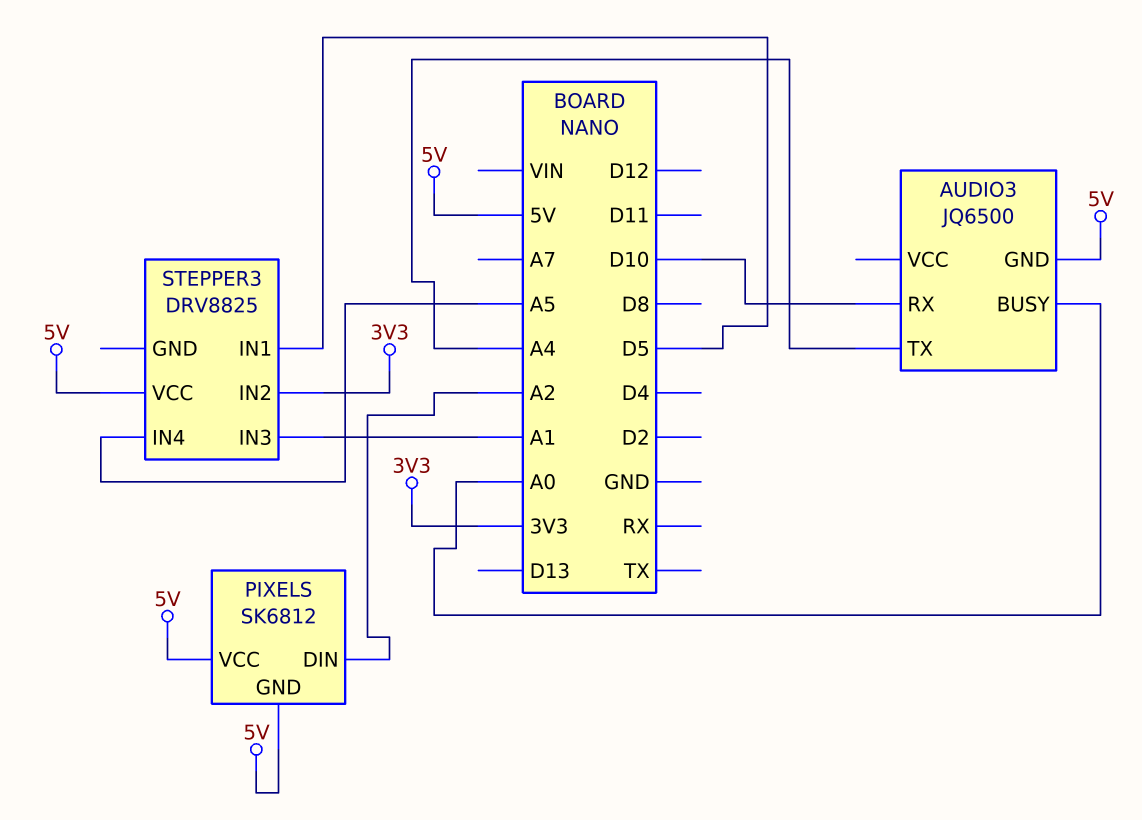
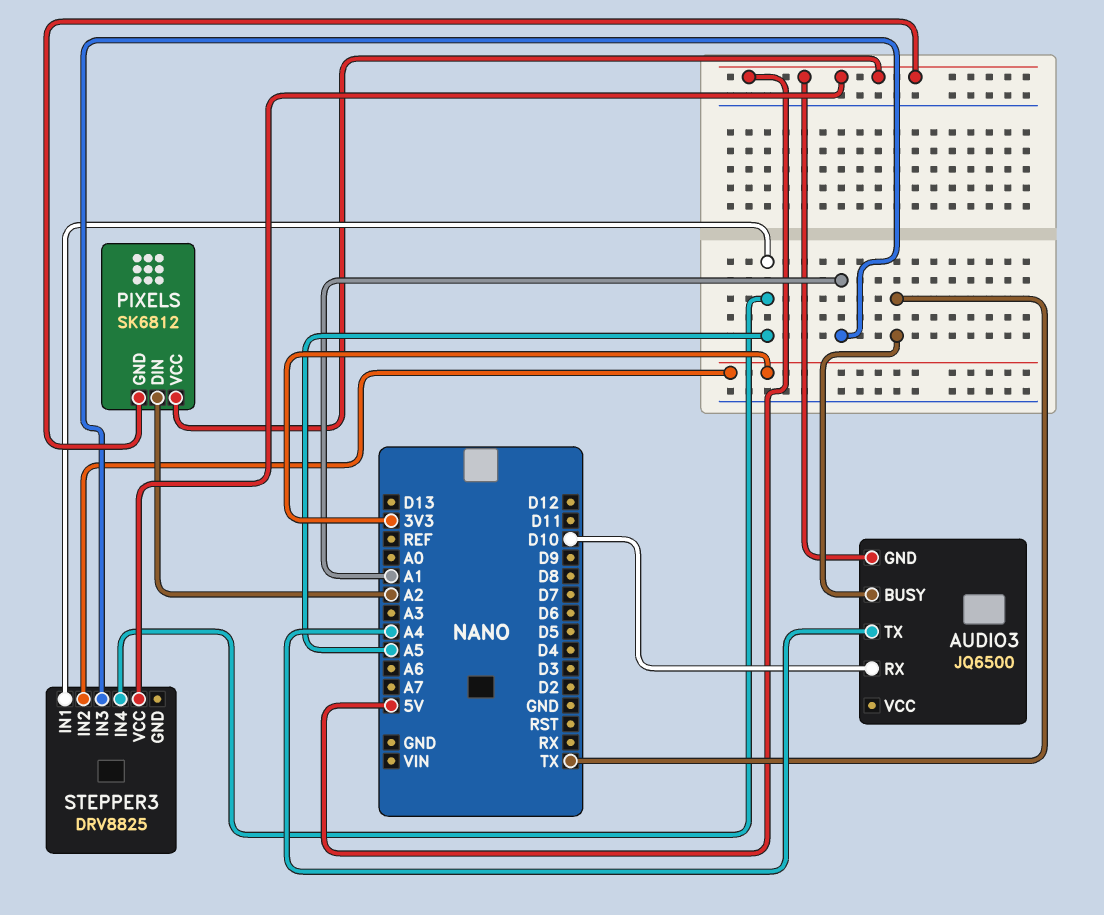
AUDIO3 pin BUSY: A0 -> TX
STEPPER3 pin IN1: D5 -> A5

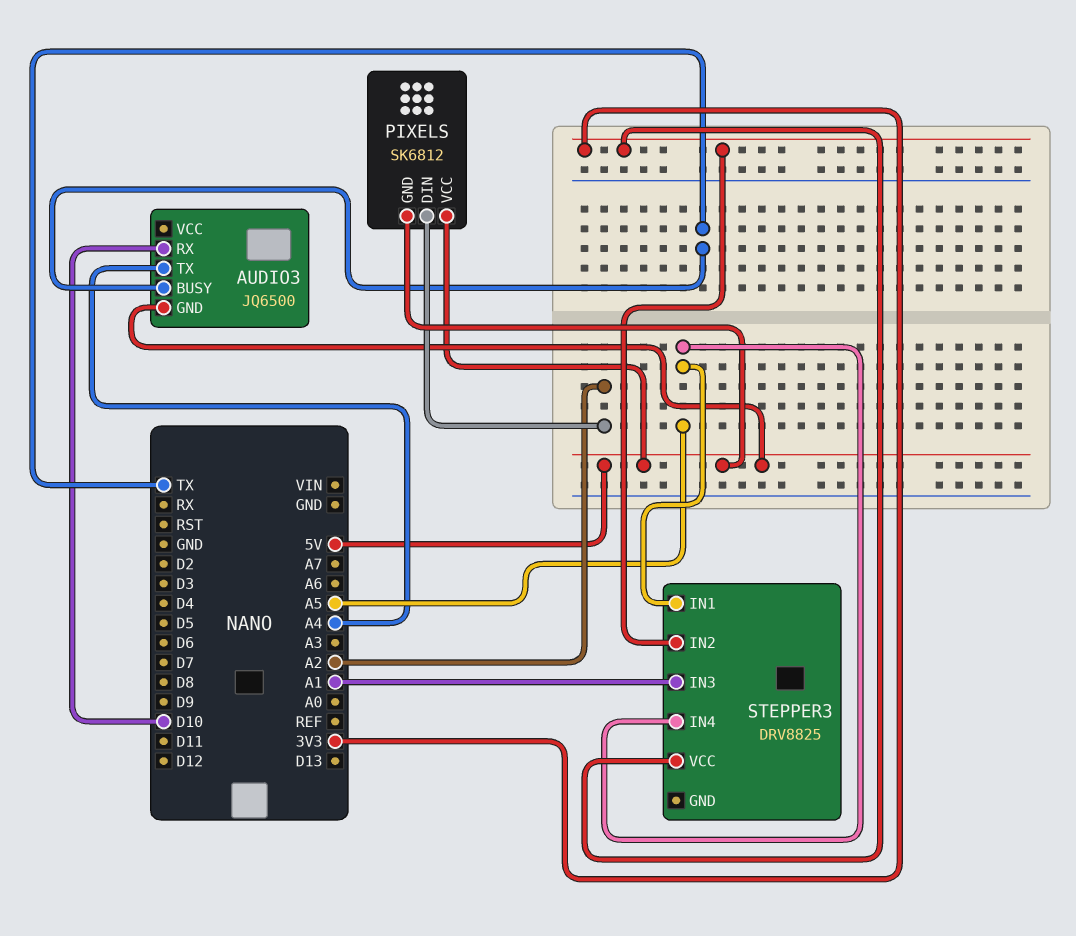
STEPPER3 pin VCC: 5V -> 3V3

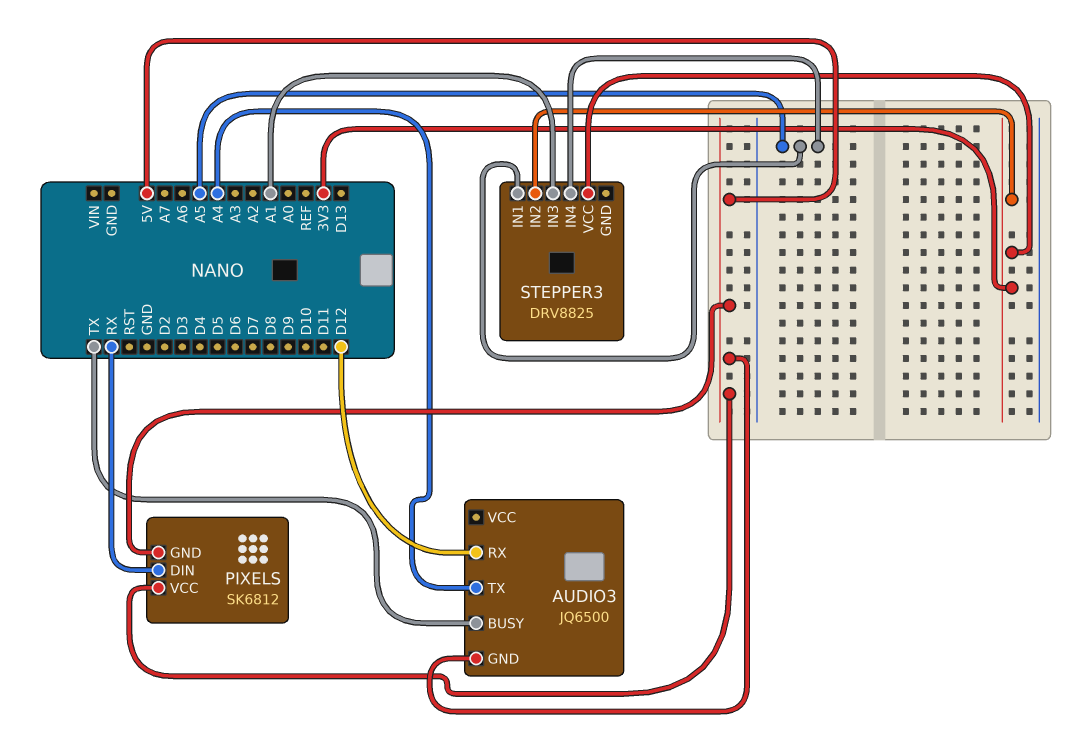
AUDIO3 pin RX: D10 -> D12
PIXELS pin DIN: A2 -> RX

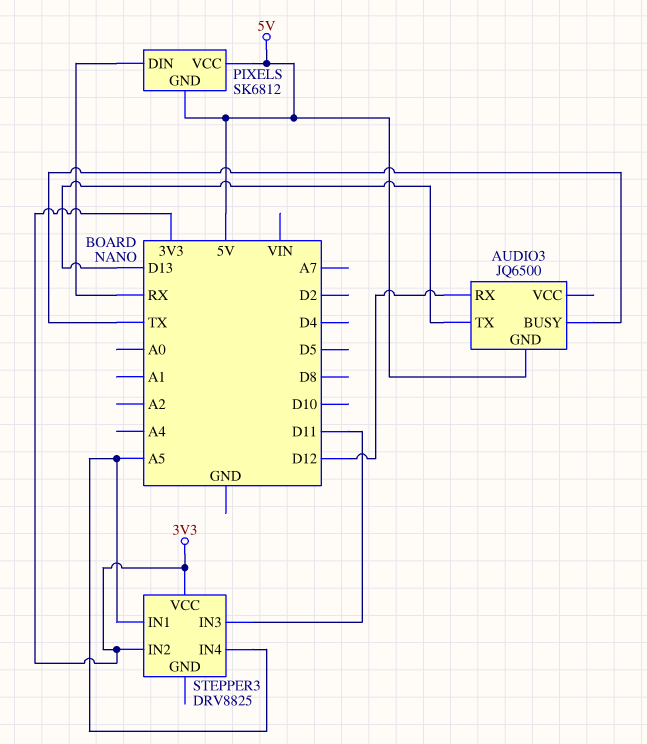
AUDIO3 pin TX: A4 -> D13
STEPPER3 pin IN3: A1 -> D11

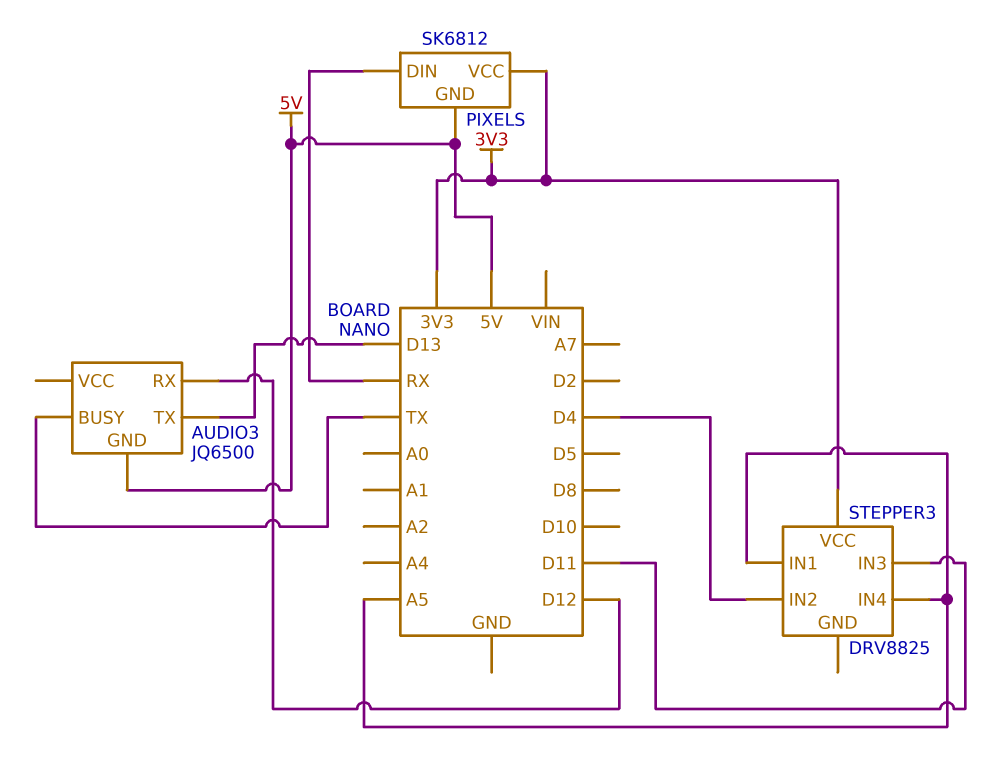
PIXELS pin VCC: 5V -> 3V3
STEPPER3 pin IN2: 3V3 -> D4

